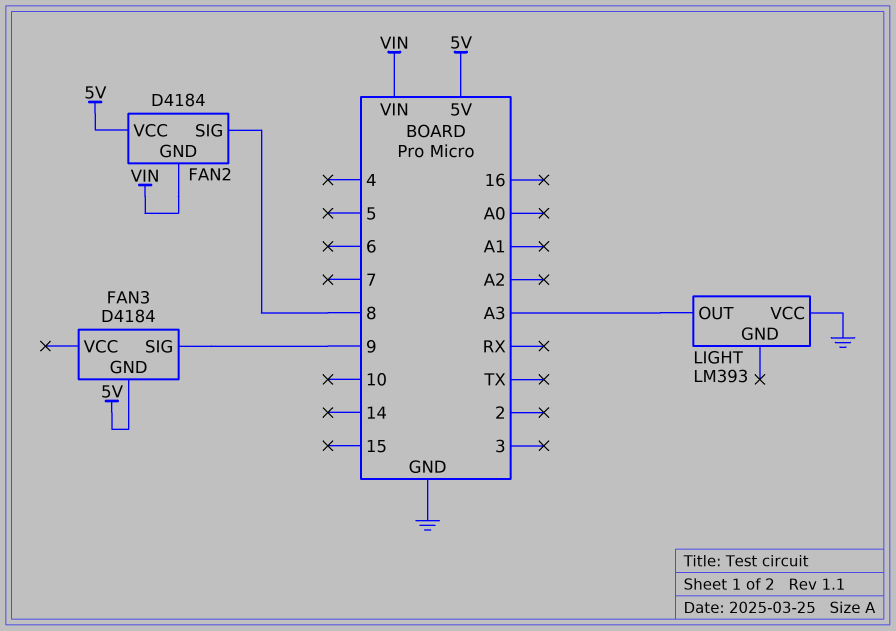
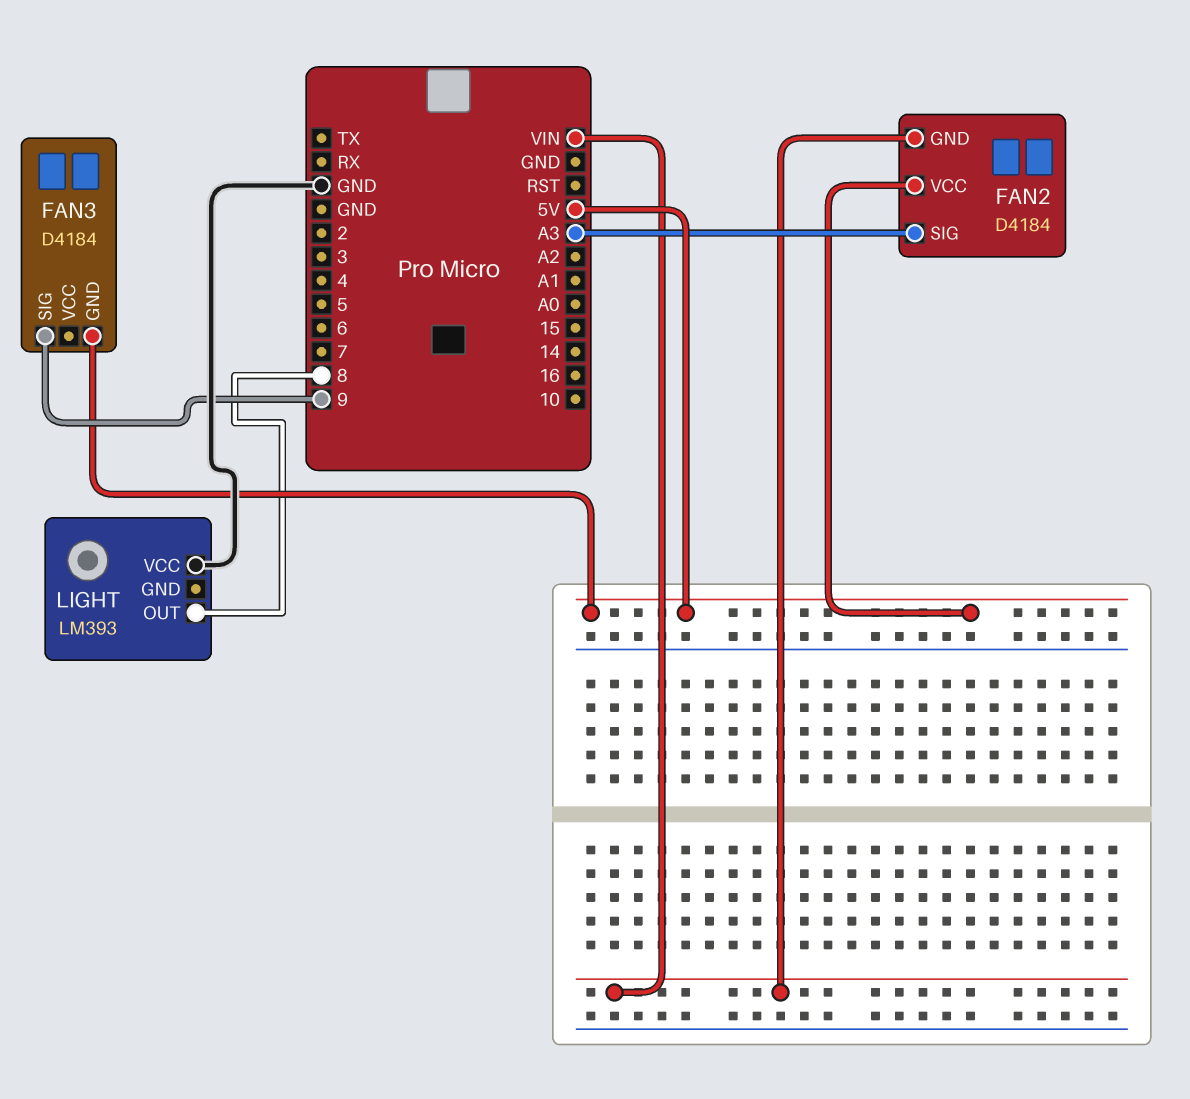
FAN2 pin SIG: 8 -> A3
LIGHT pin OUT: A3 -> 8

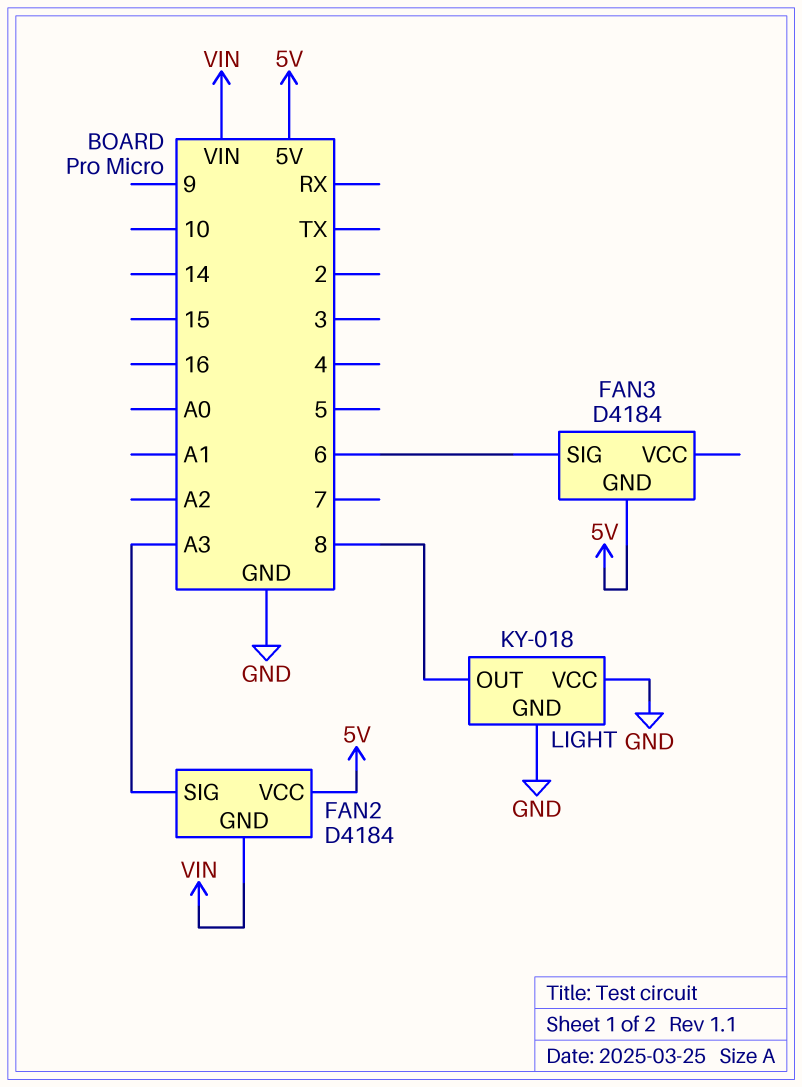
FAN3 pin SIG: 9 -> 6
LIGHT: LM393 -> KY-018
LIGHT pin GND: none -> GND

